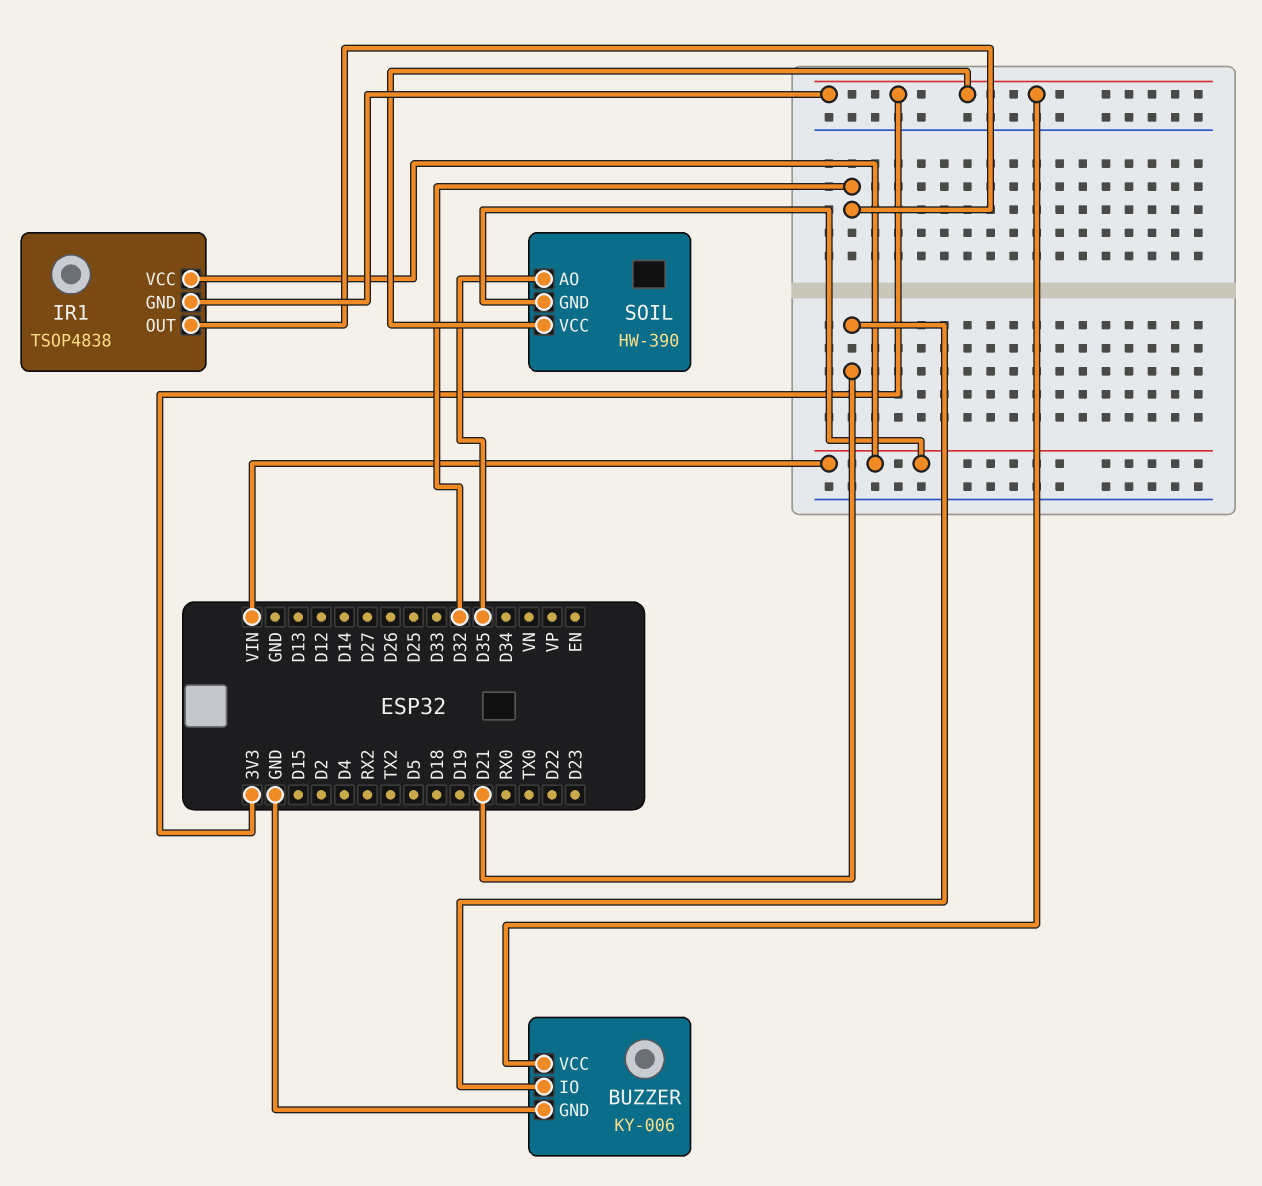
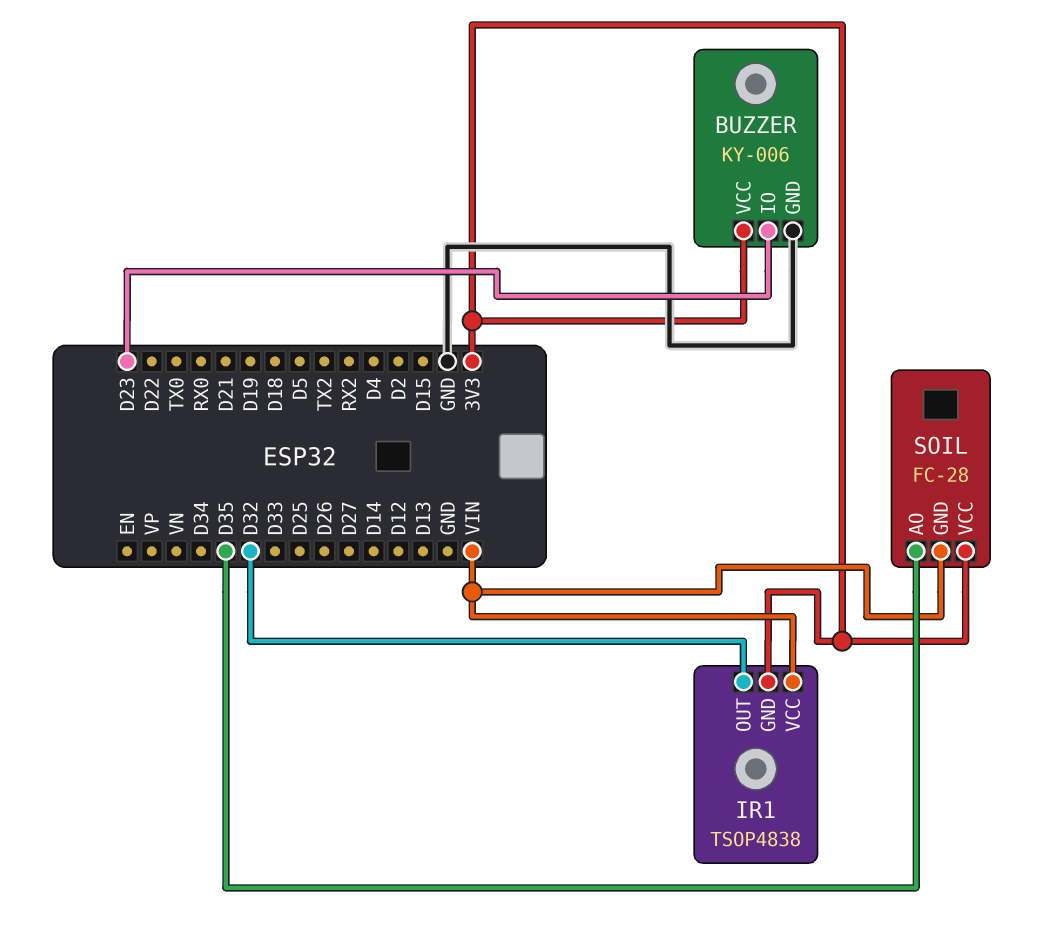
BUZZER pin IO: D21 -> D23
SOIL: HW-390 -> FC-28

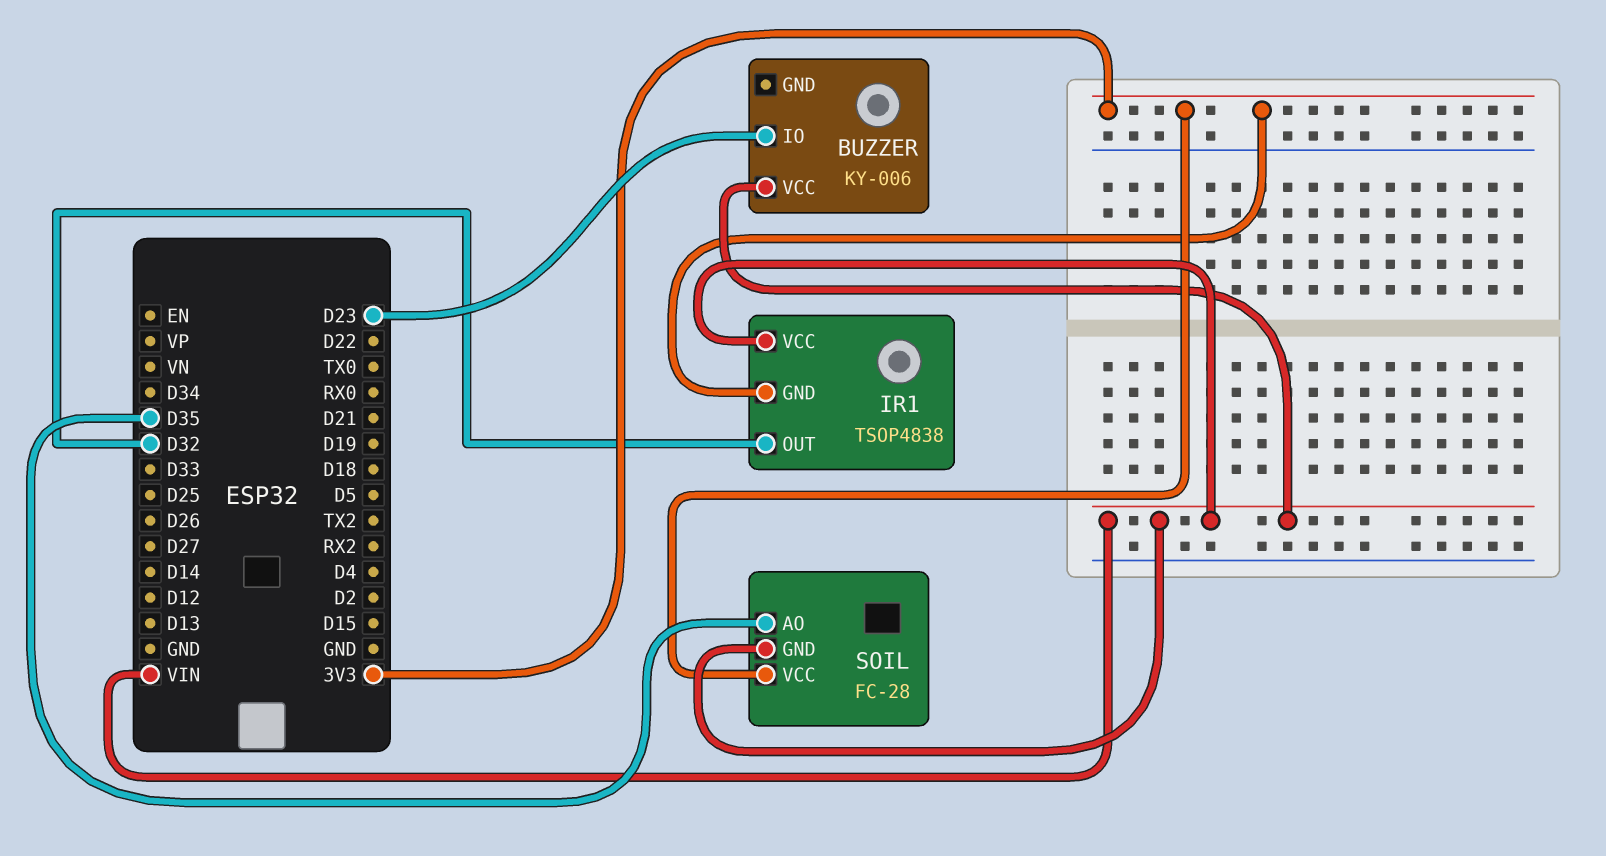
BUZZER pin GND: GND -> none
BUZZER pin VCC: 3V3 -> VIN

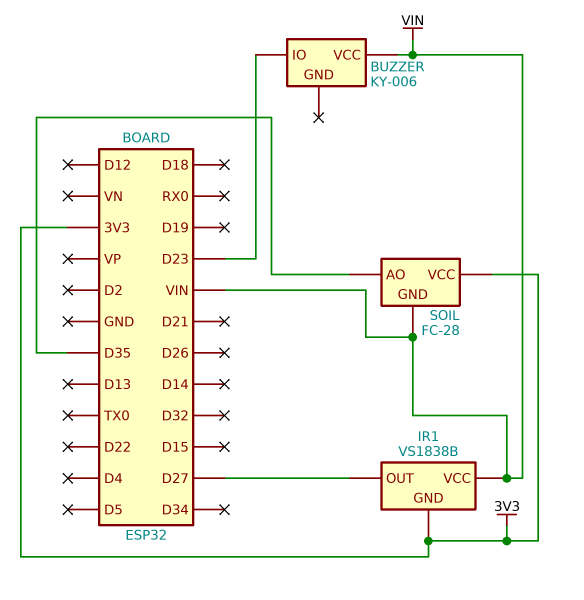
IR1: TSOP4838 -> VS1838B
IR1 pin OUT: D32 -> D27

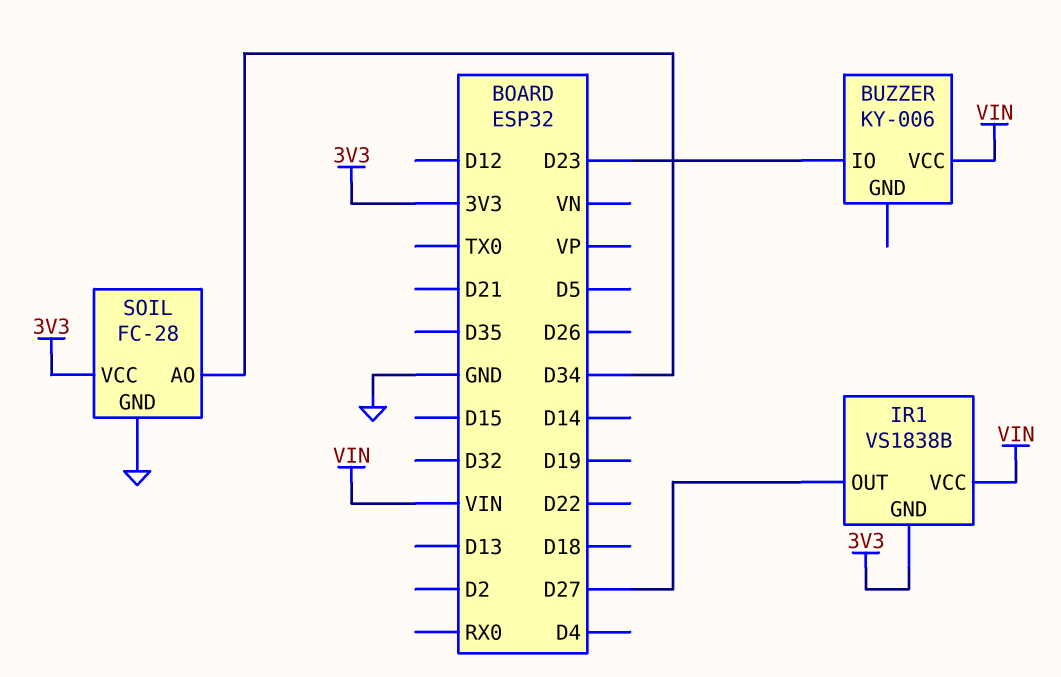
SOIL pin AO: D35 -> D34
SOIL pin GND: VIN -> GND

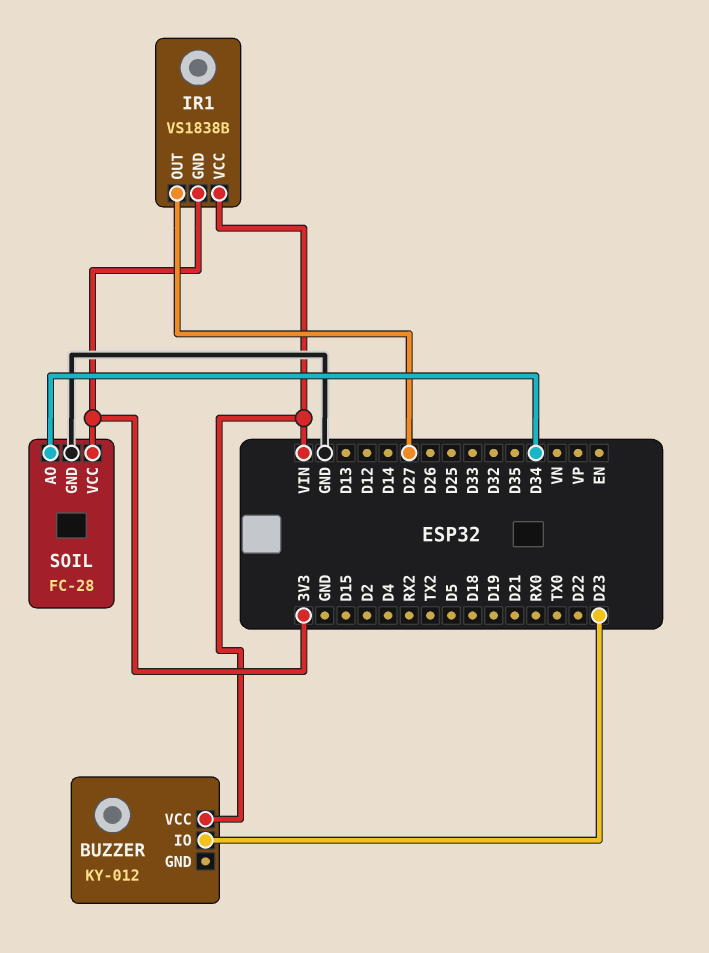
BUZZER: KY-006 -> KY-012

